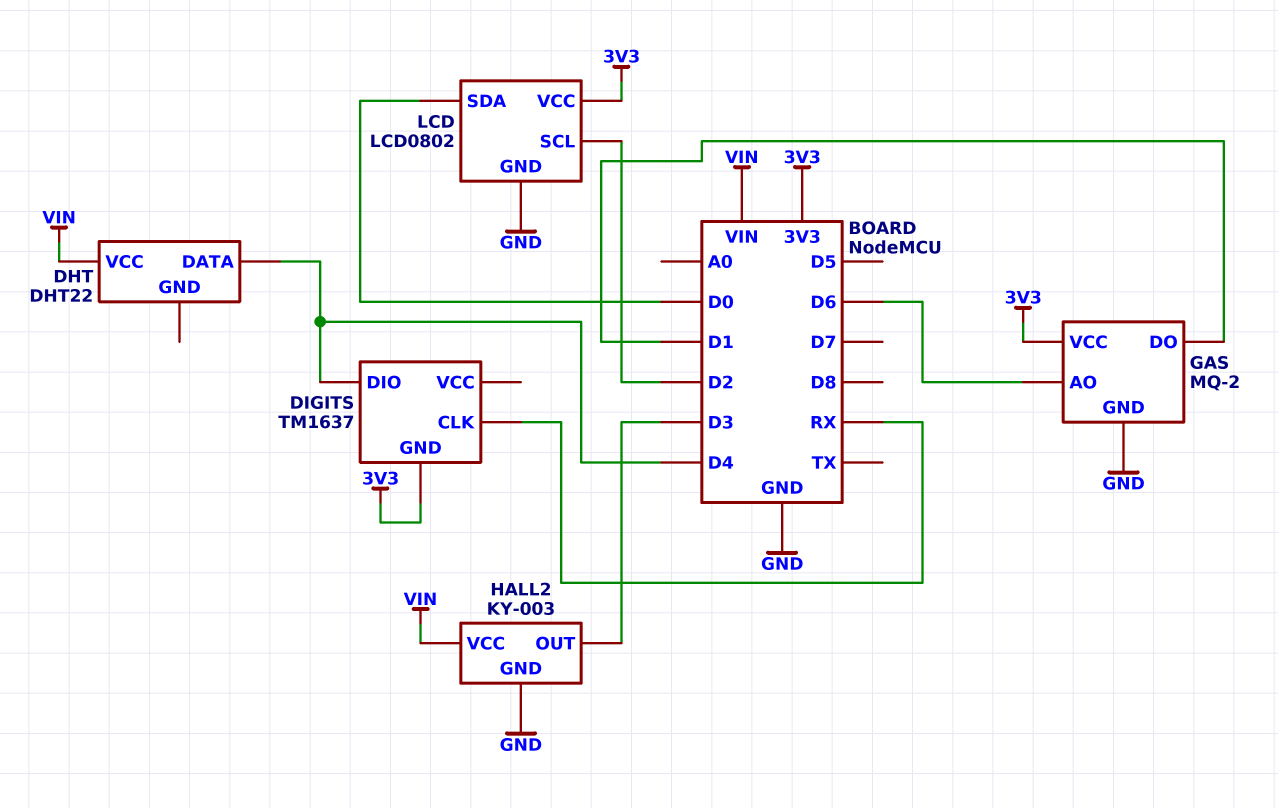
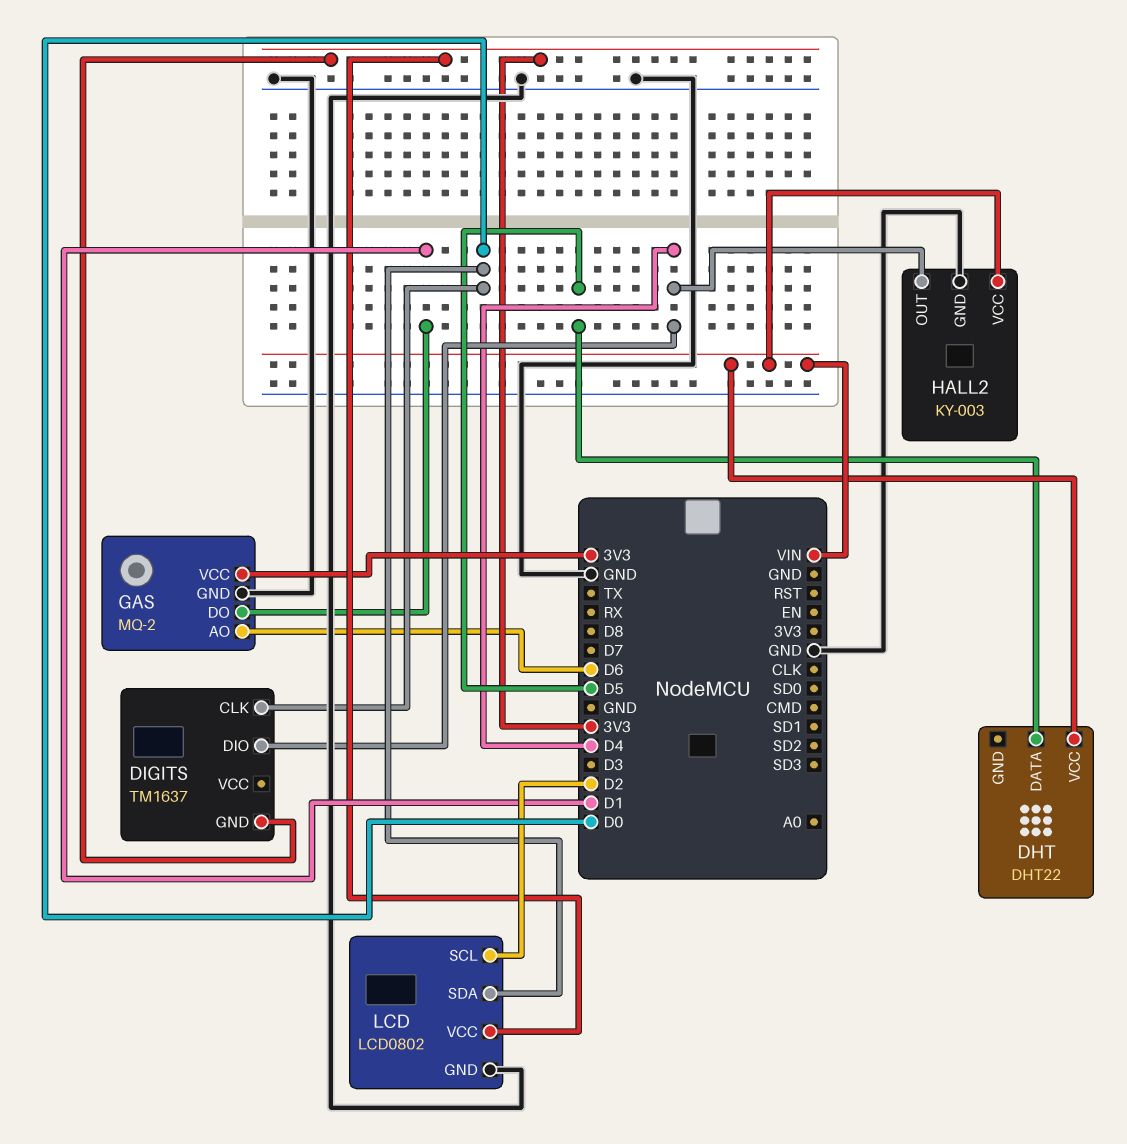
DHT pin DATA: D4 -> D5
DIGITS pin CLK: RX -> D0
HALL2 pin OUT: D3 -> D4

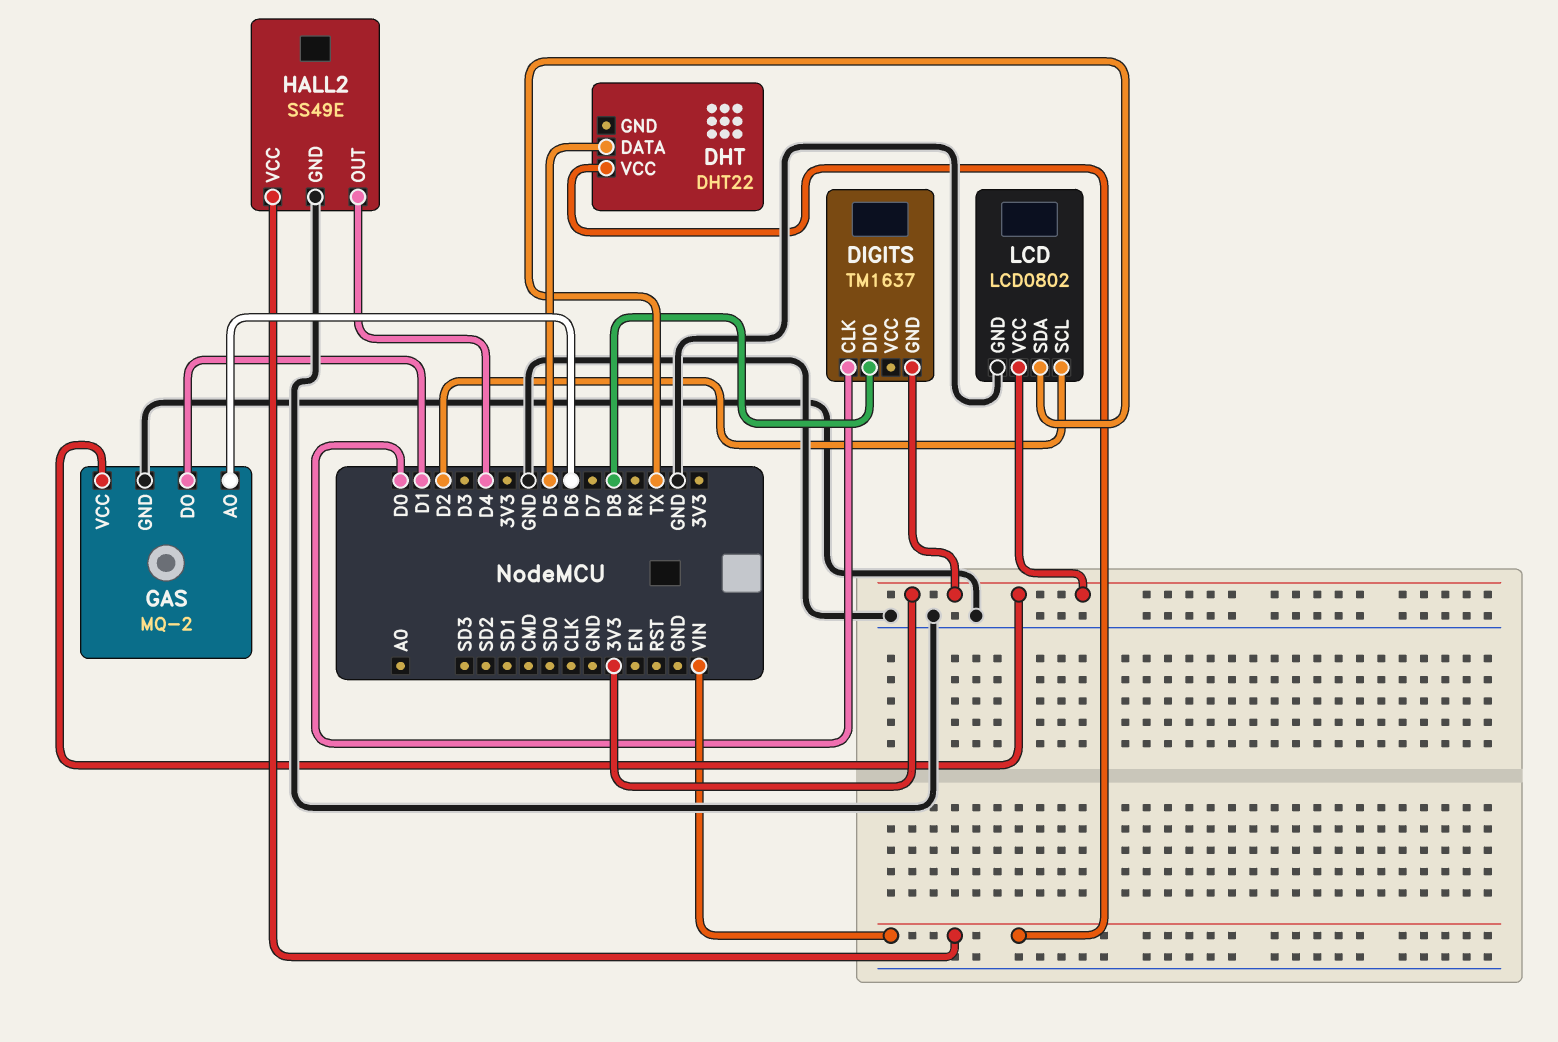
DIGITS pin DIO: D4 -> D8
HALL2: KY-003 -> SS49E
LCD pin SDA: D0 -> TX

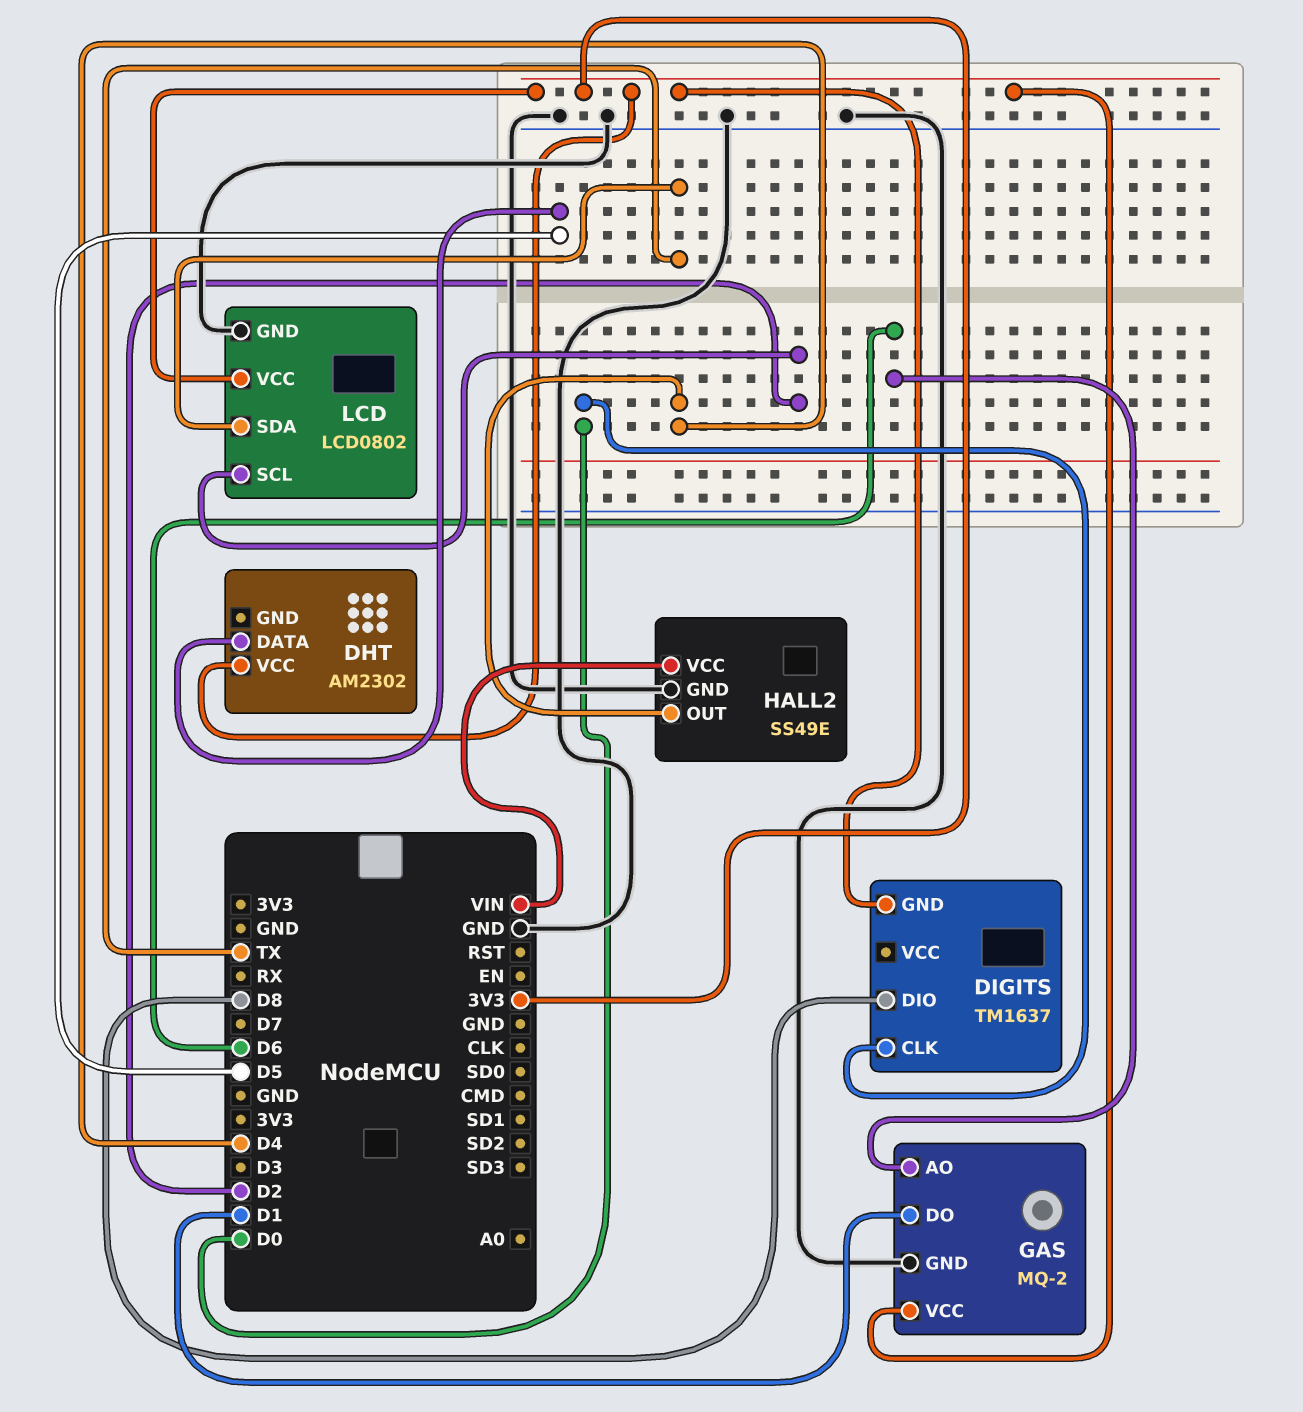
DHT: DHT22 -> AM2302
DHT pin VCC: VIN -> 3V3

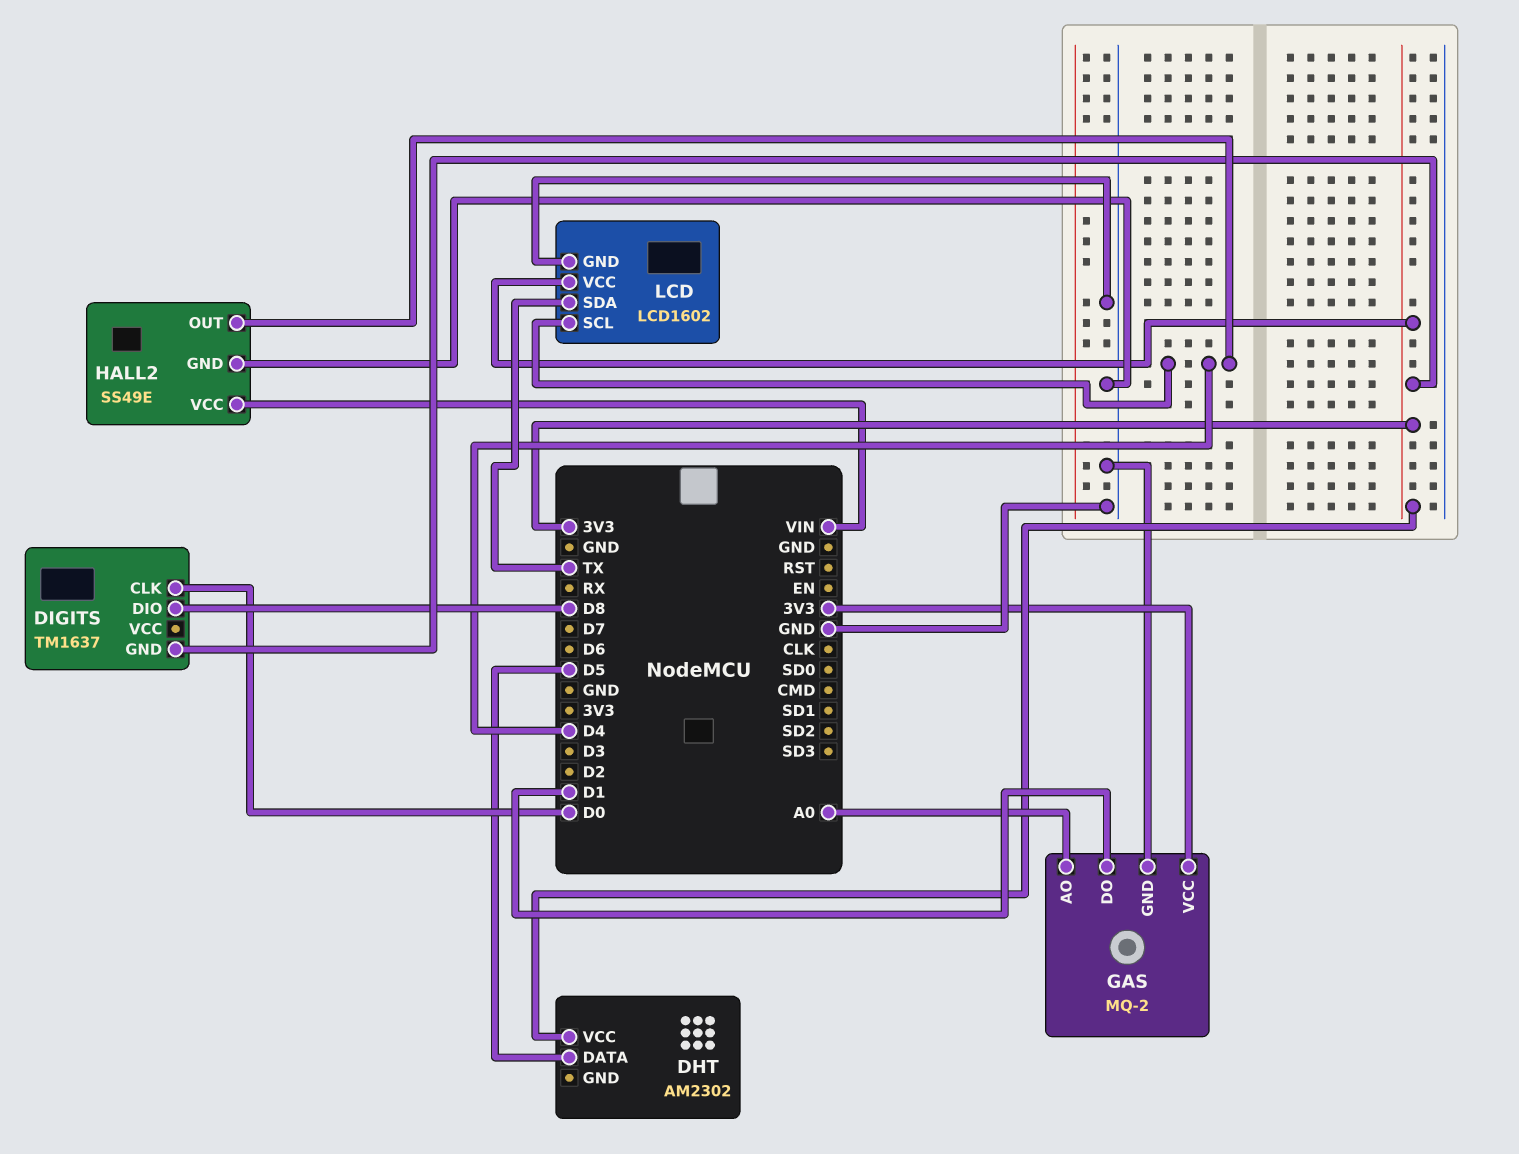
GAS pin AO: D6 -> A0
LCD: LCD0802 -> LCD1602
LCD pin SCL: D2 -> D4

